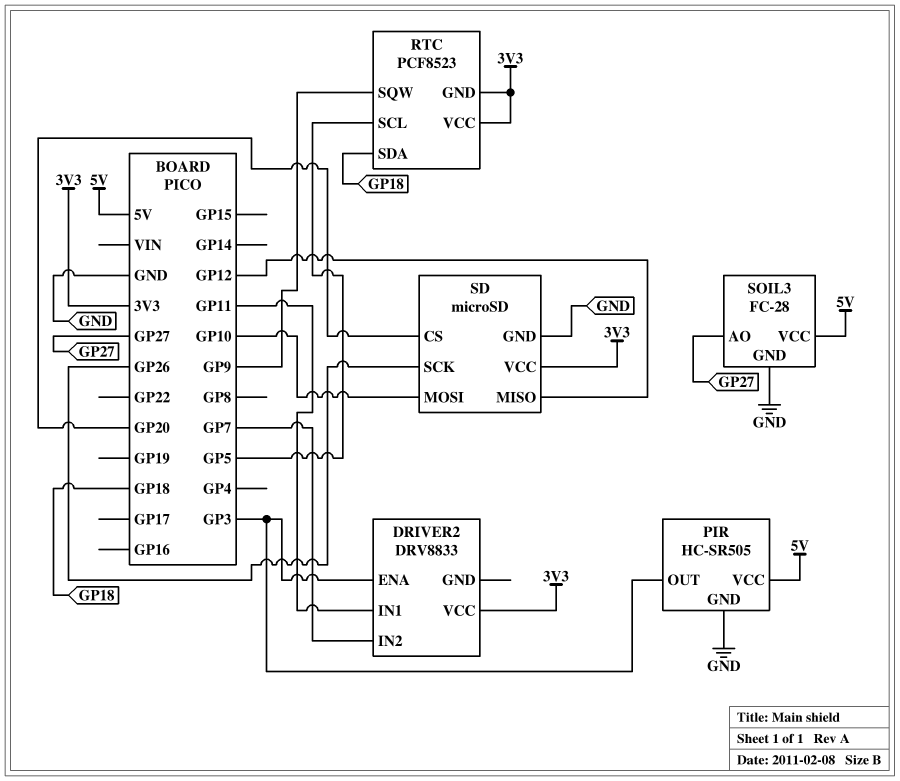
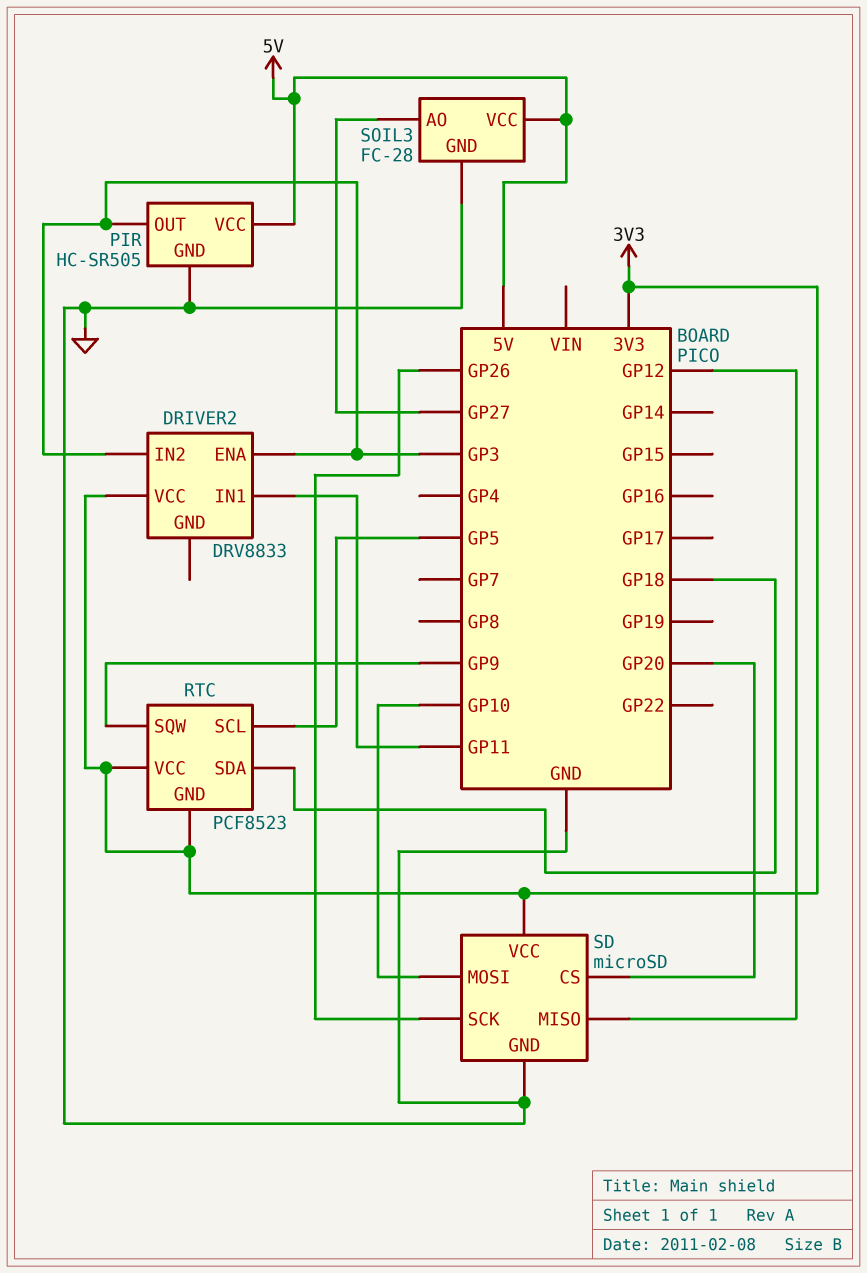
DRIVER2 pin IN2: GP7 -> GP3

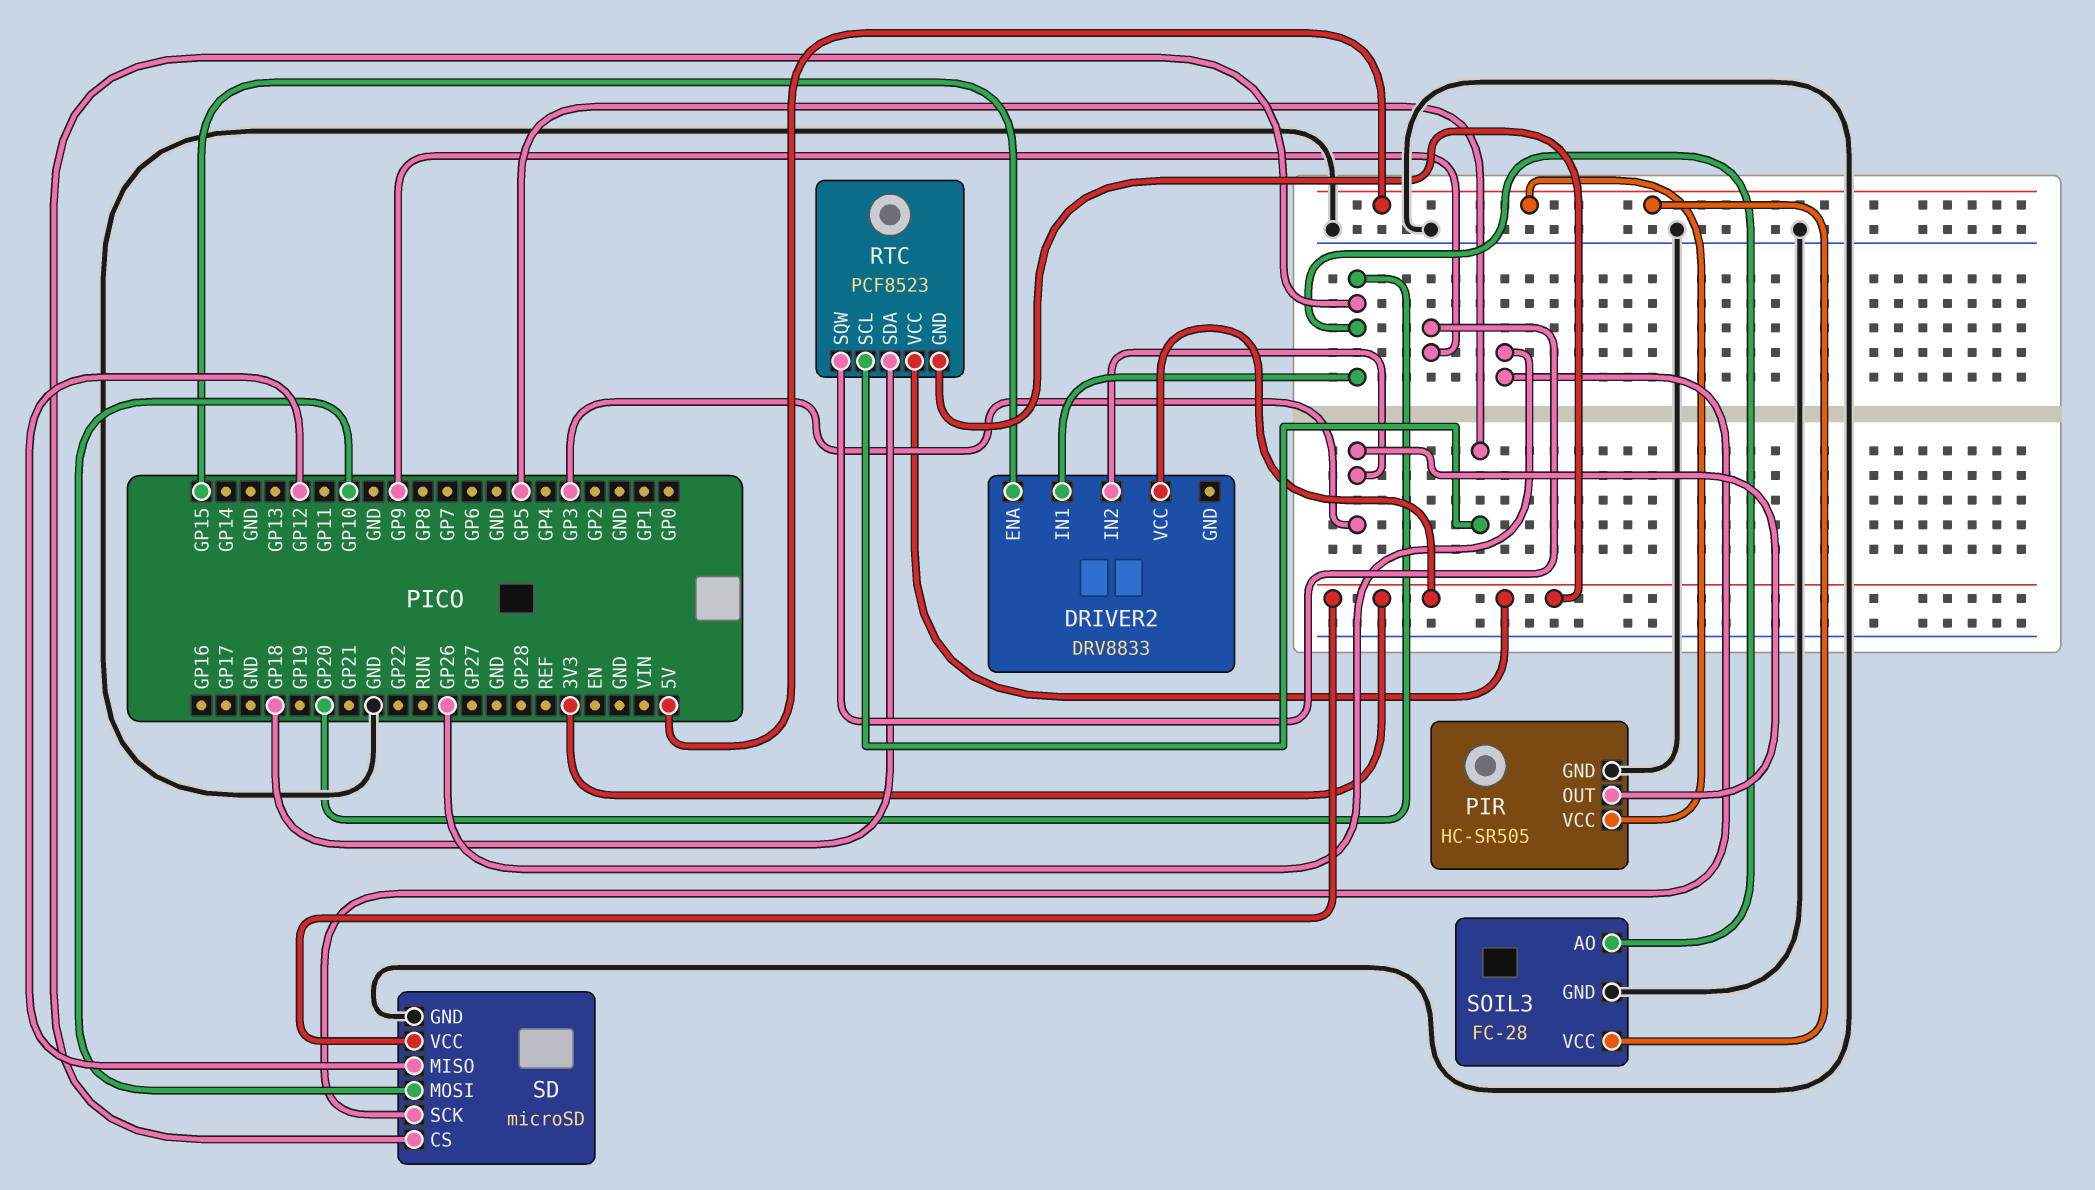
DRIVER2 pin ENA: GP3 -> GP15
DRIVER2 pin IN1: GP11 -> GP20
SOIL3 pin AO: GP27 -> GP20

